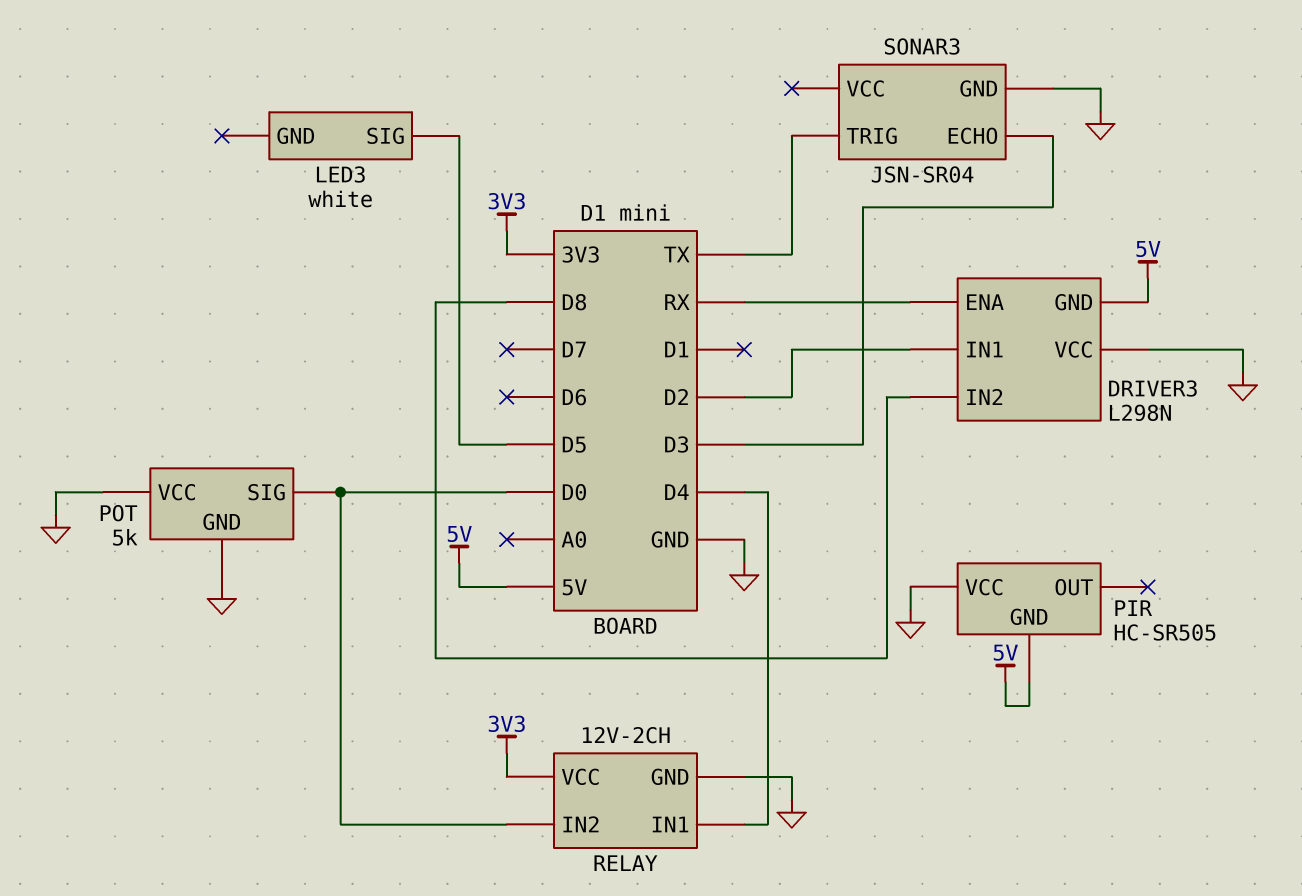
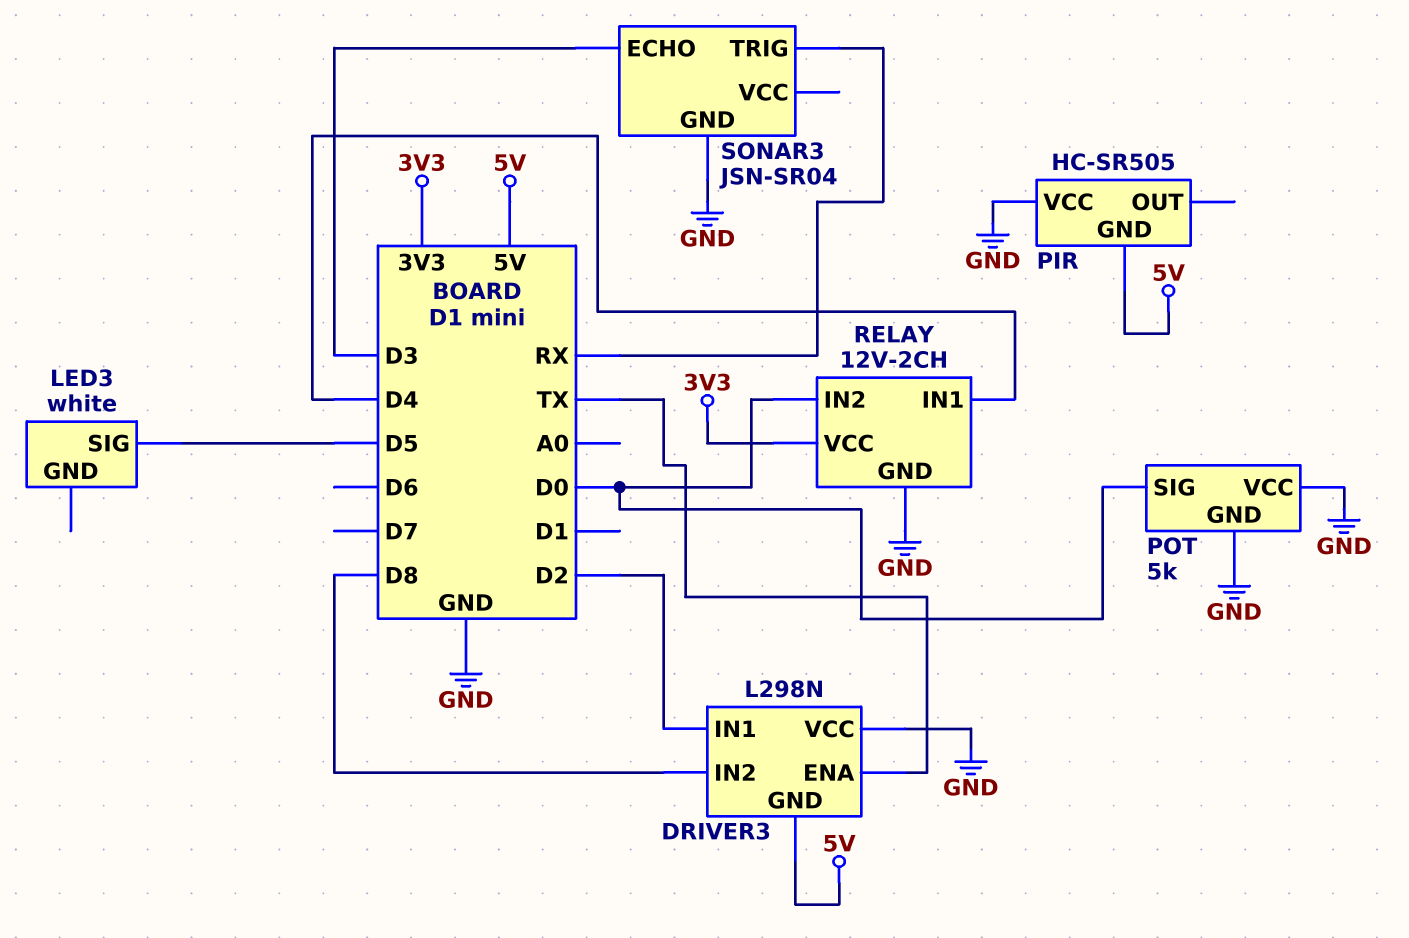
DRIVER3 pin ENA: RX -> TX
SONAR3 pin TRIG: TX -> RX

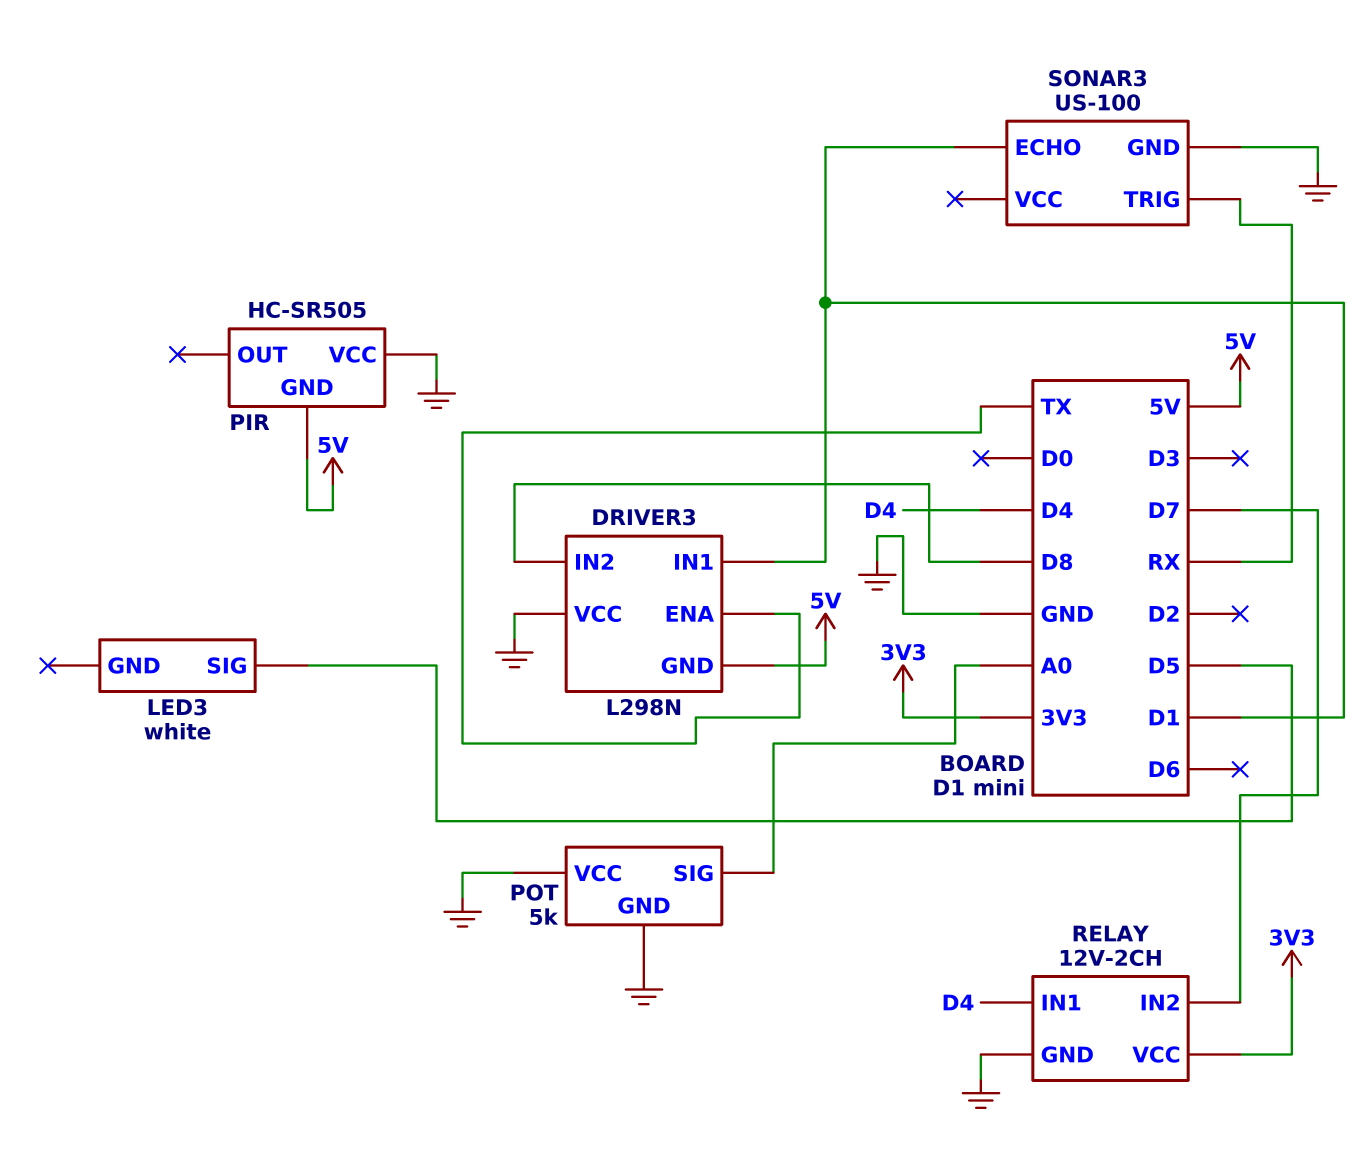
DRIVER3 pin IN1: D2 -> D1
POT pin SIG: D0 -> A0
RELAY pin IN2: D0 -> D7
SONAR3: JSN-SR04 -> US-100
SONAR3 pin ECHO: D3 -> D1

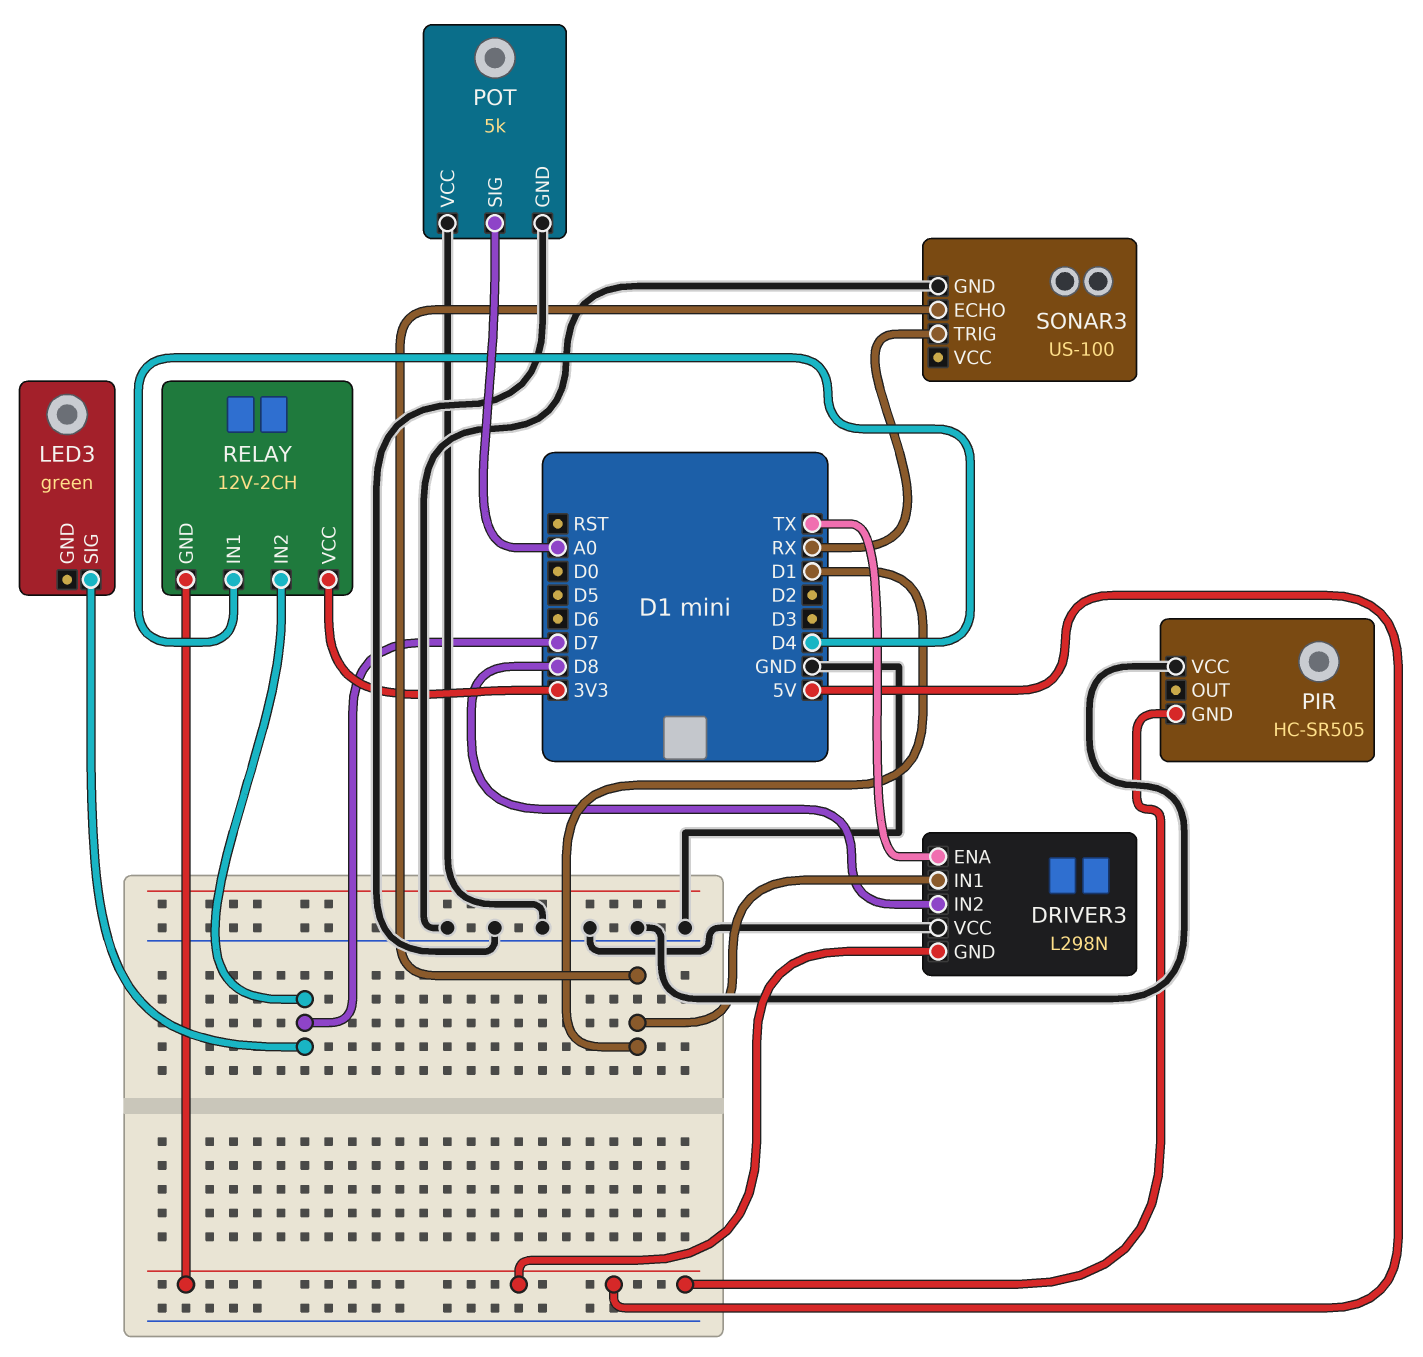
LED3: white -> green
LED3 pin SIG: D5 -> D7
RELAY pin GND: GND -> 5V

